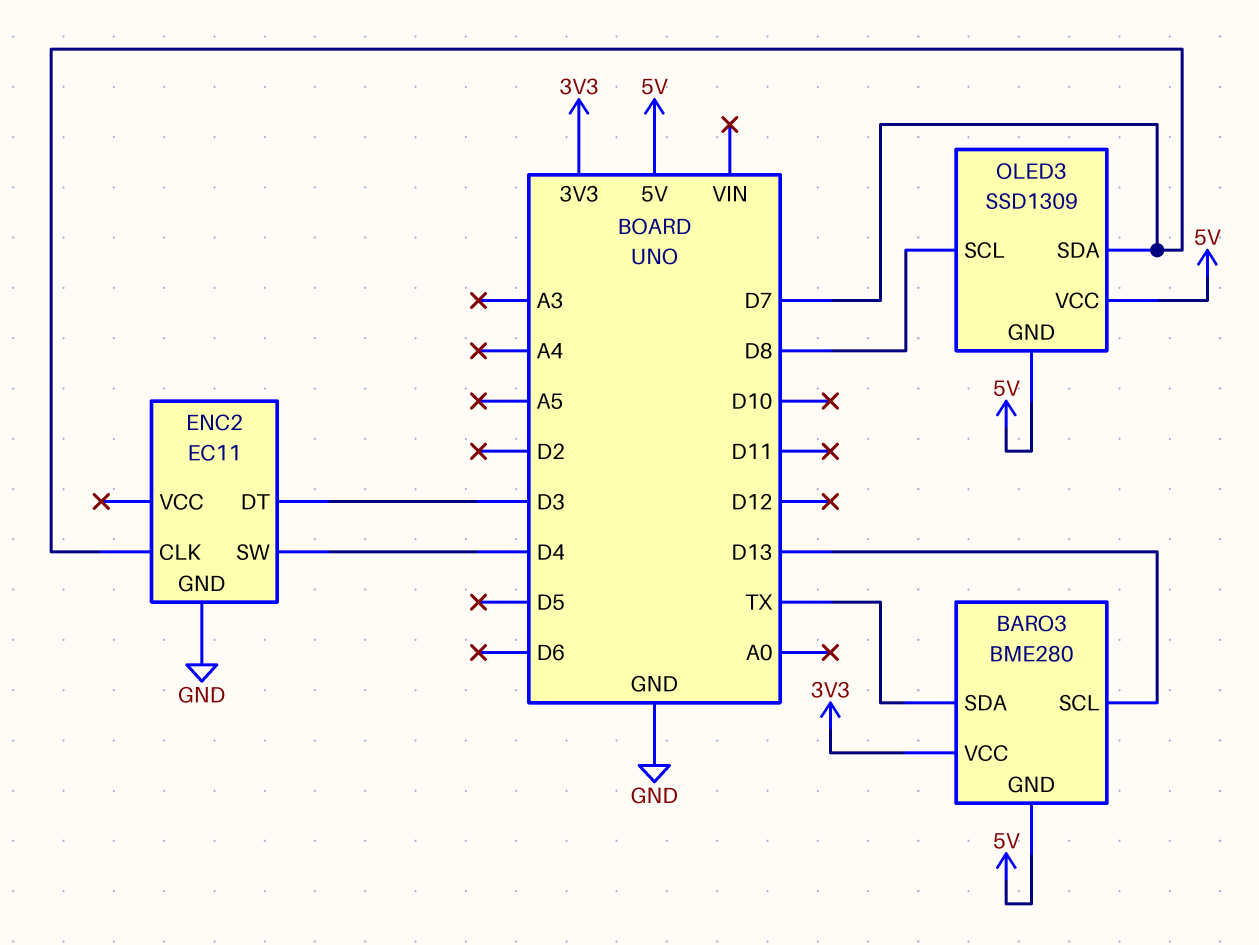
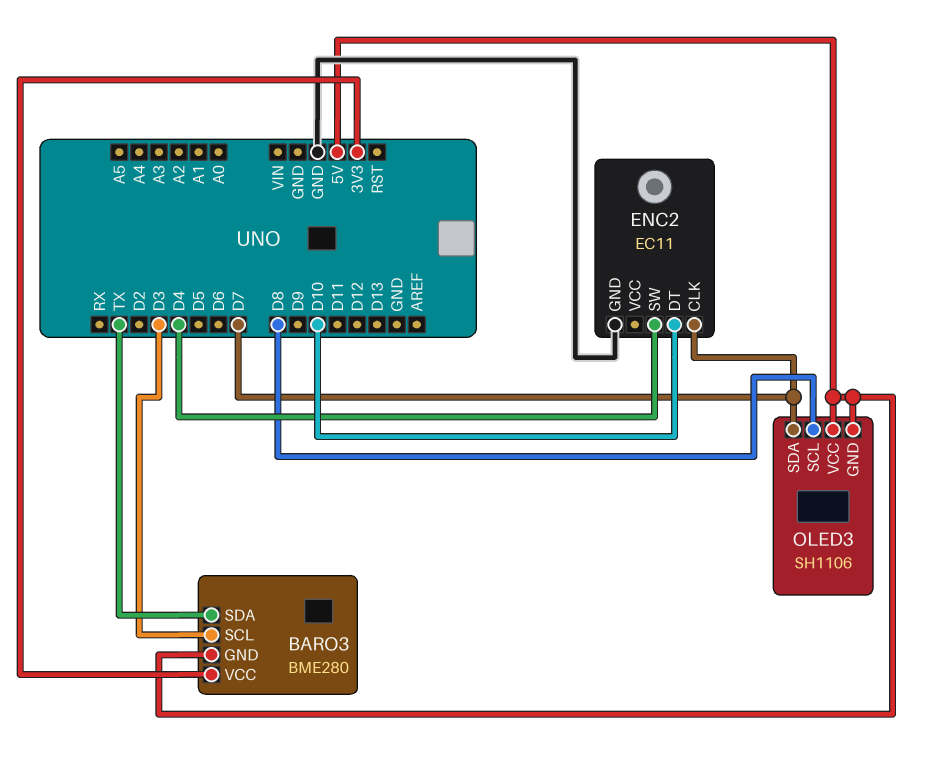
BARO3 pin SCL: D13 -> D3
ENC2 pin DT: D3 -> D10
OLED3: SSD1309 -> SH1106

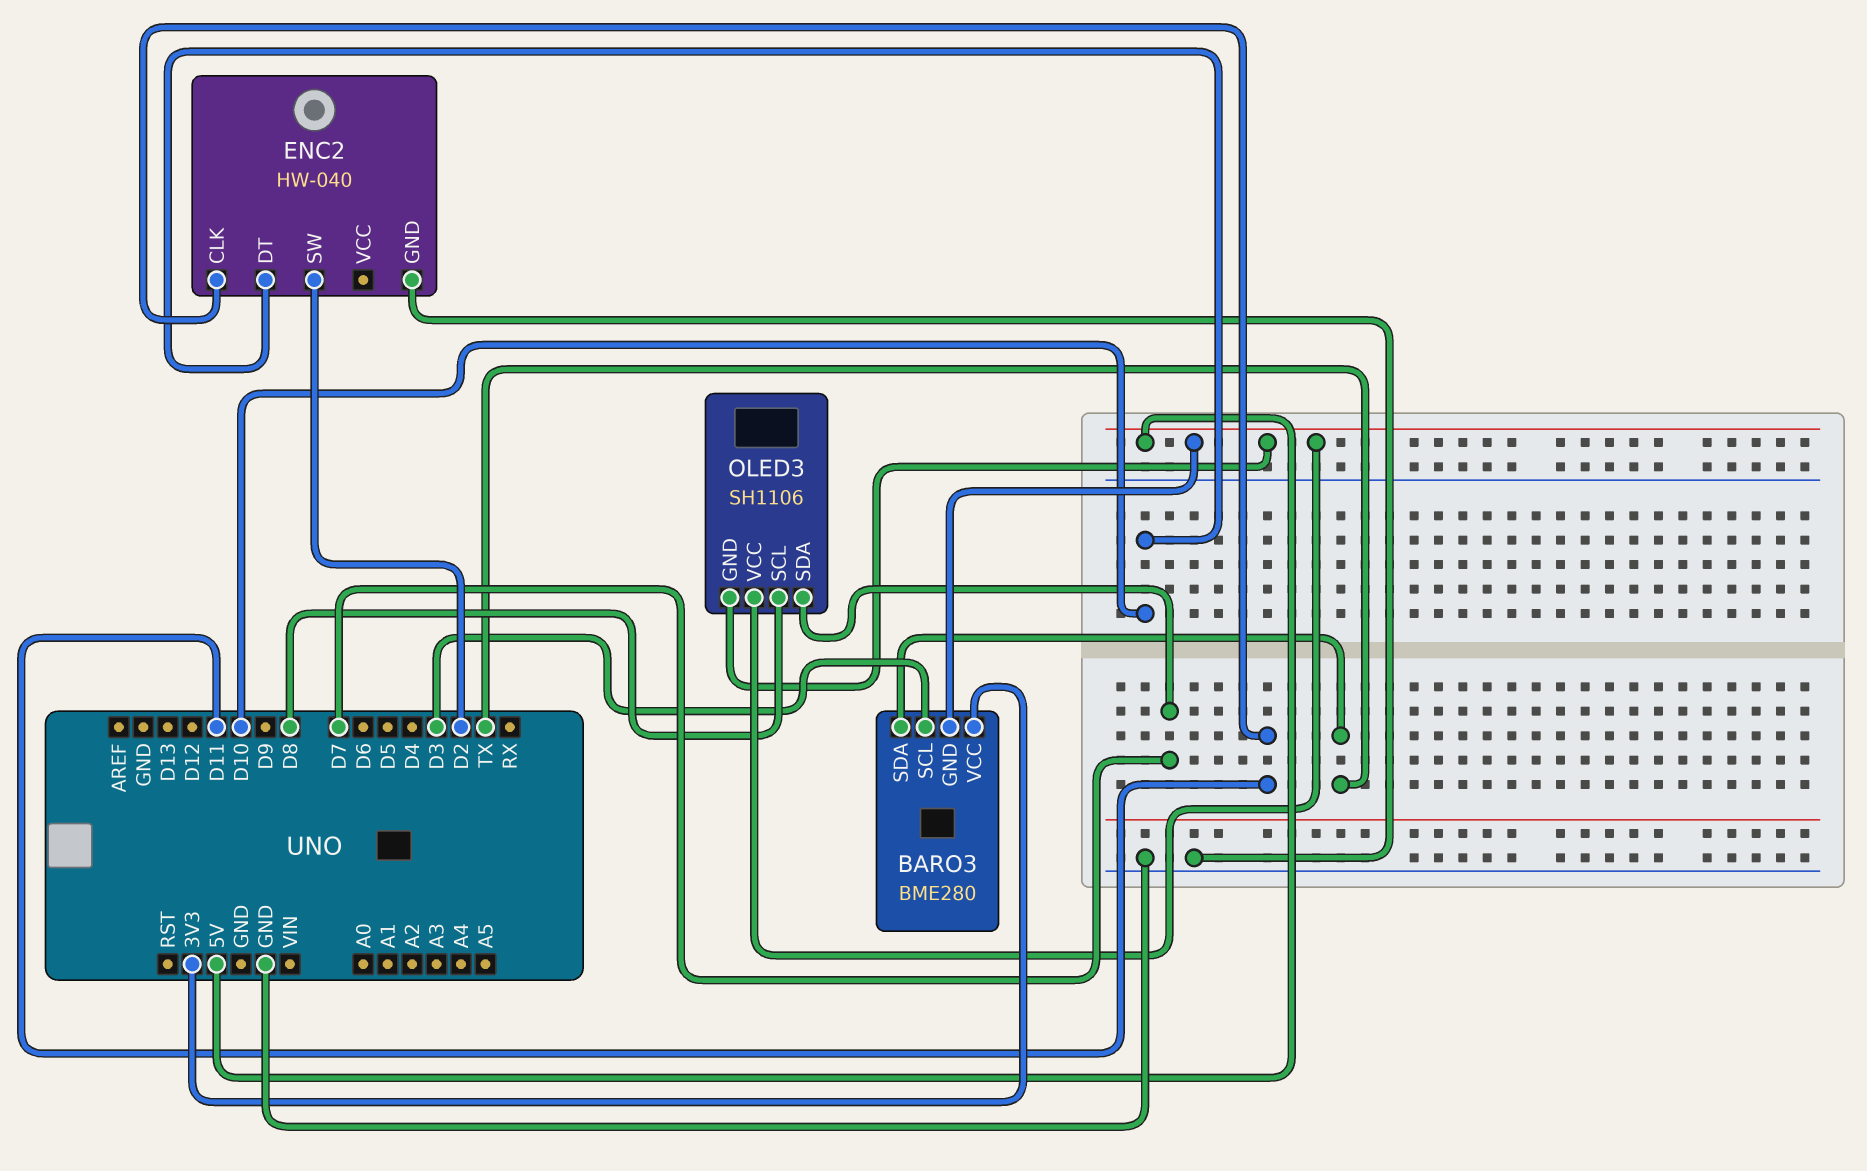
ENC2: EC11 -> HW-040
ENC2 pin CLK: D7 -> D11
ENC2 pin SW: D4 -> D2

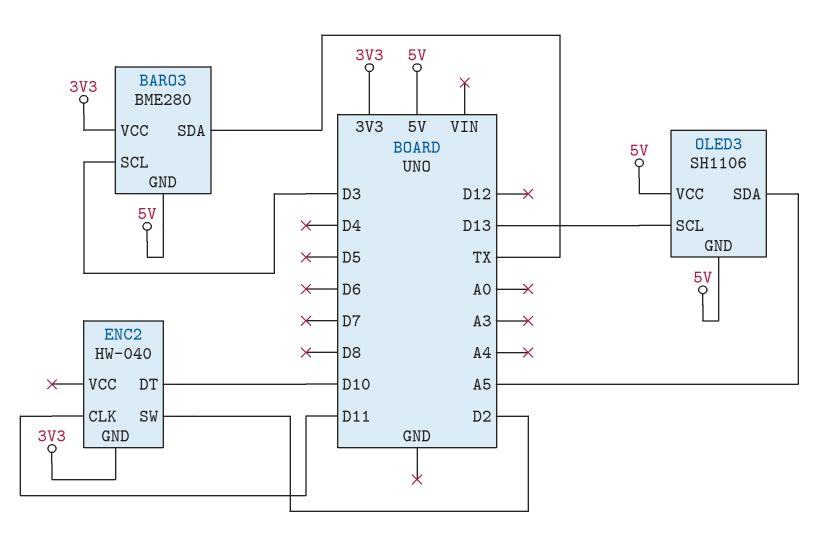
ENC2 pin GND: GND -> 3V3
OLED3 pin SCL: D8 -> D13
OLED3 pin SDA: D7 -> A5

